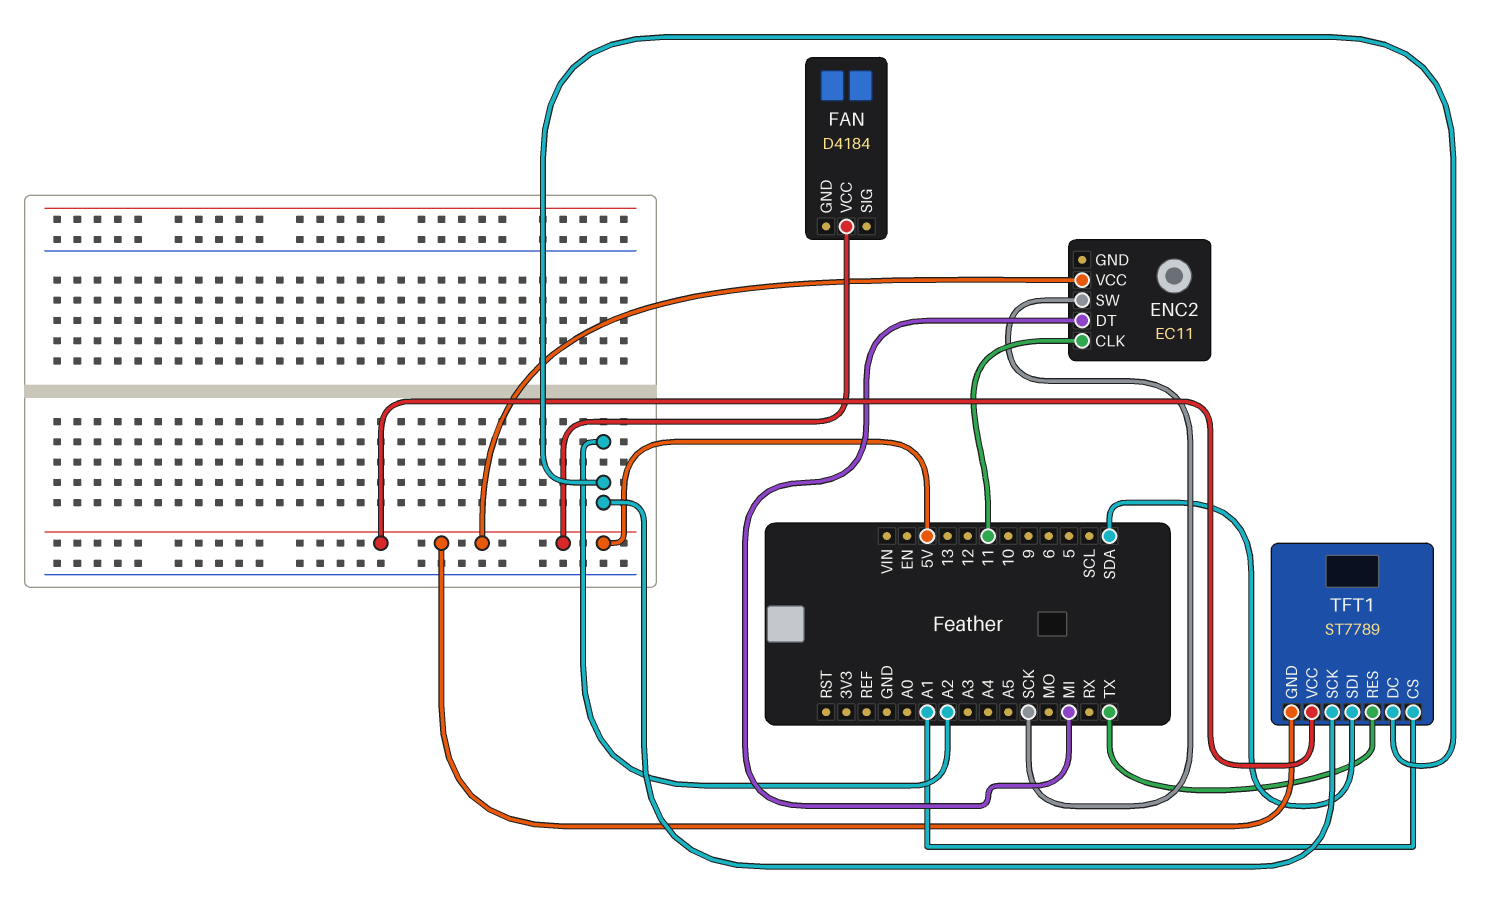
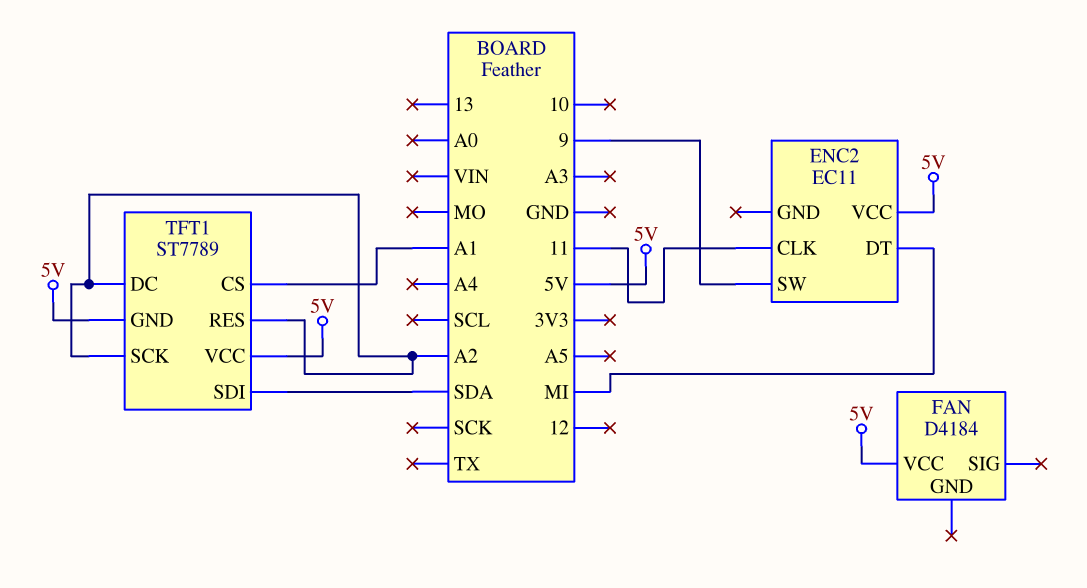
ENC2 pin SW: SCK -> 9
TFT1 pin RES: TX -> A2

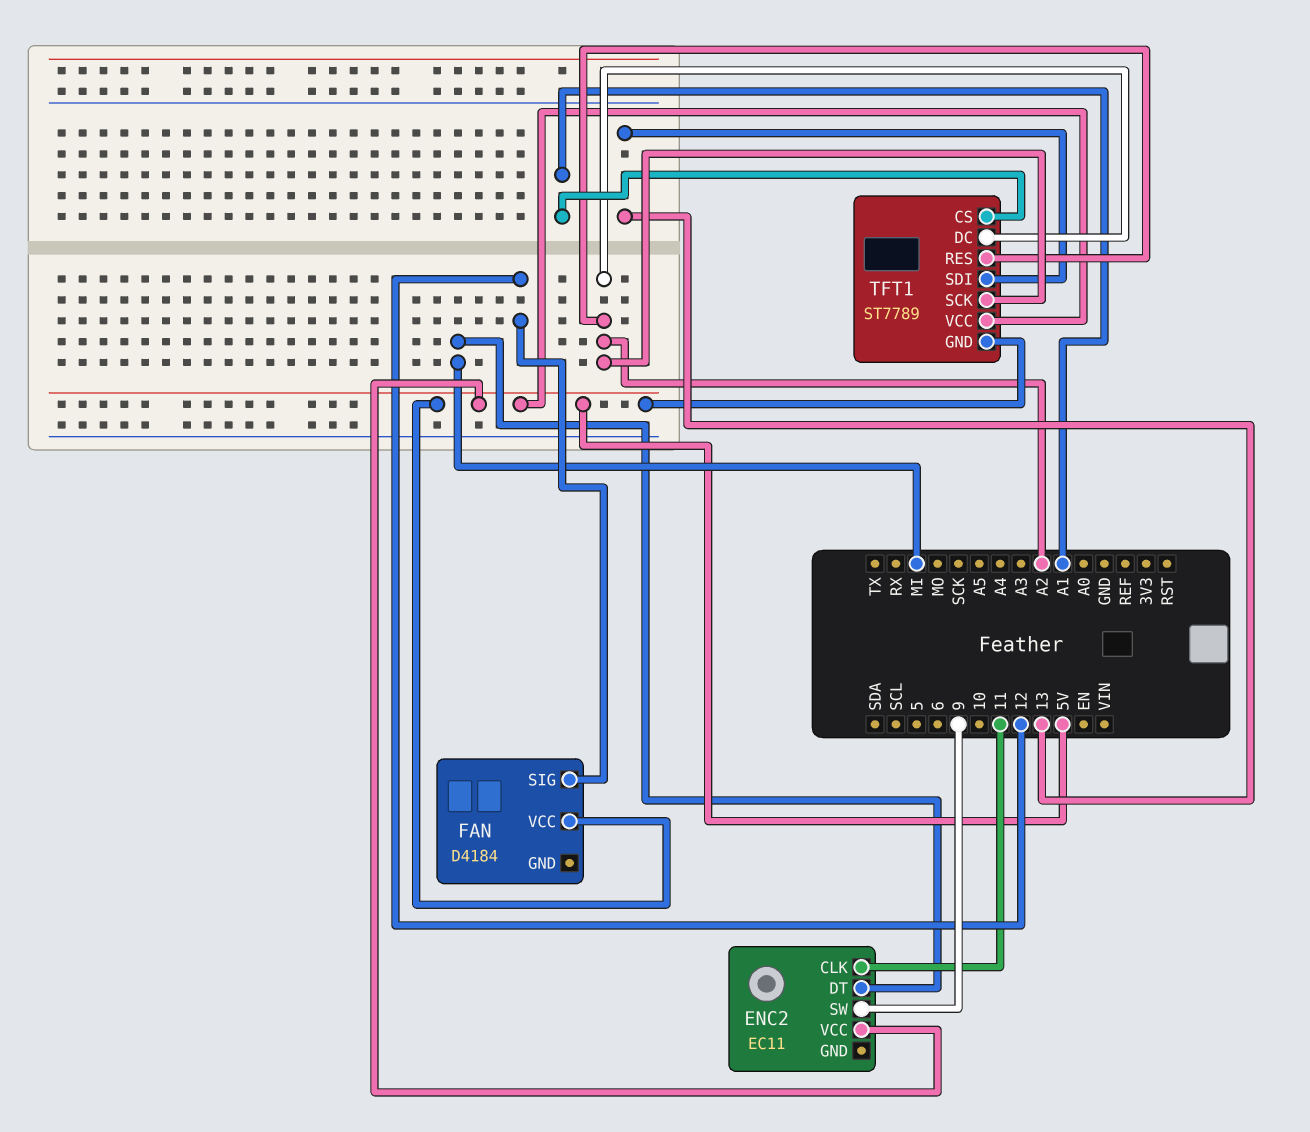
FAN pin SIG: none -> 12
TFT1 pin SDI: SDA -> 13

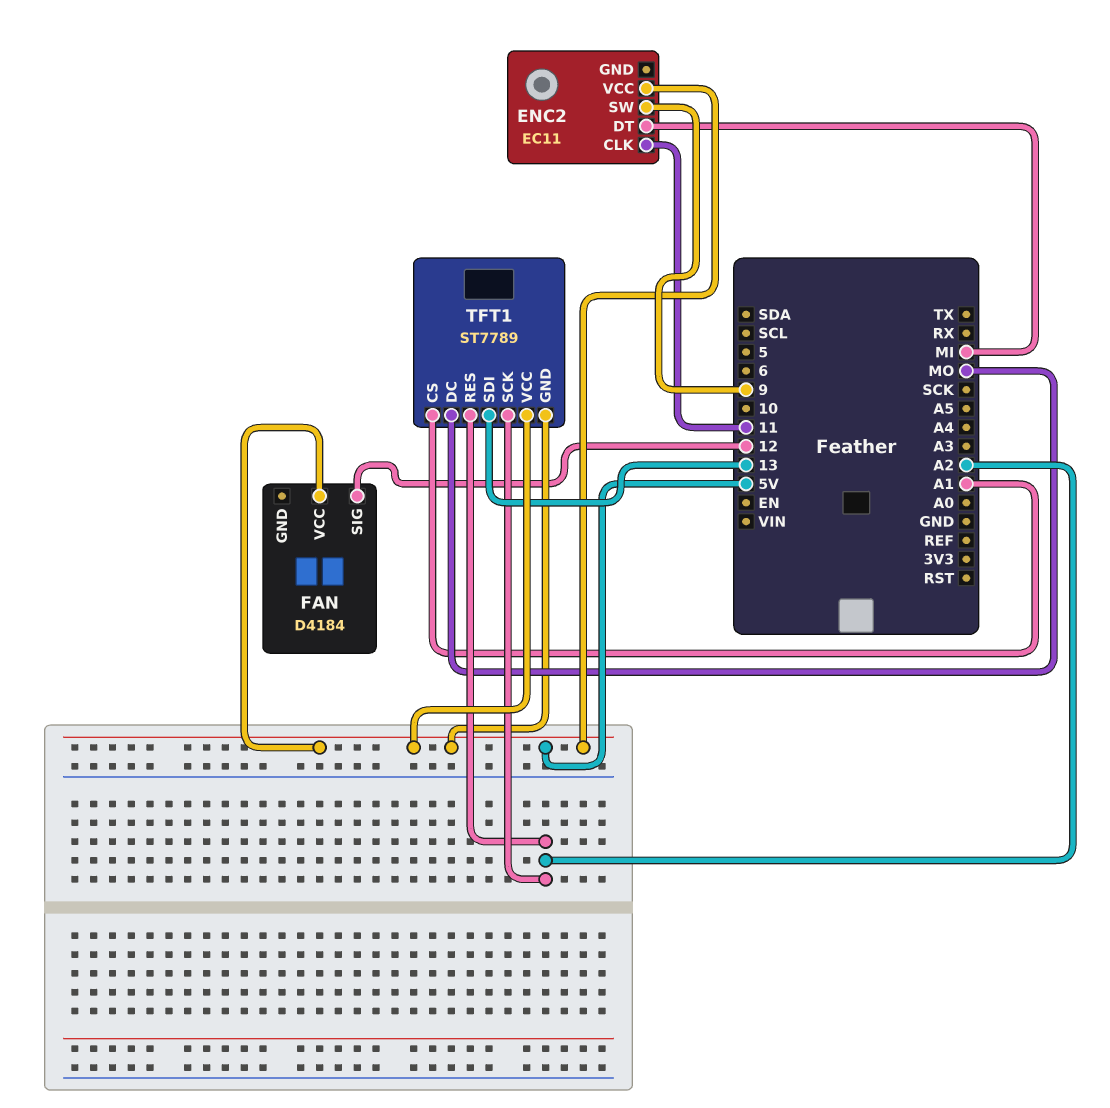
TFT1 pin DC: A2 -> MO

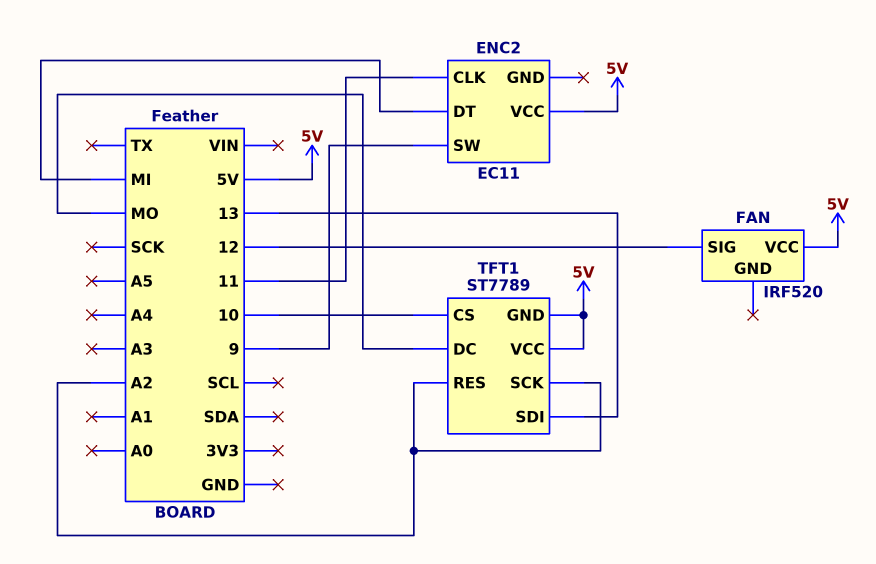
FAN: D4184 -> IRF520
TFT1 pin CS: A1 -> 10

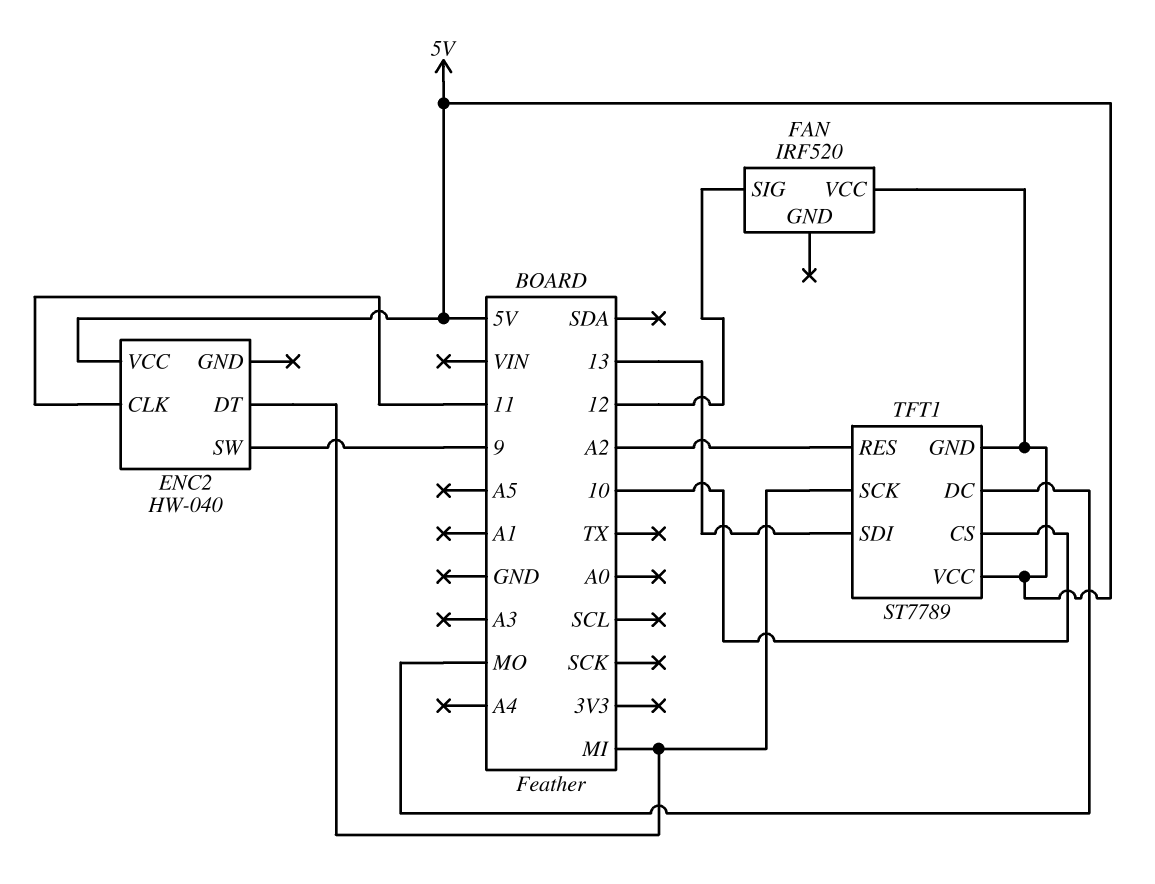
ENC2: EC11 -> HW-040
TFT1 pin SCK: A2 -> MI

